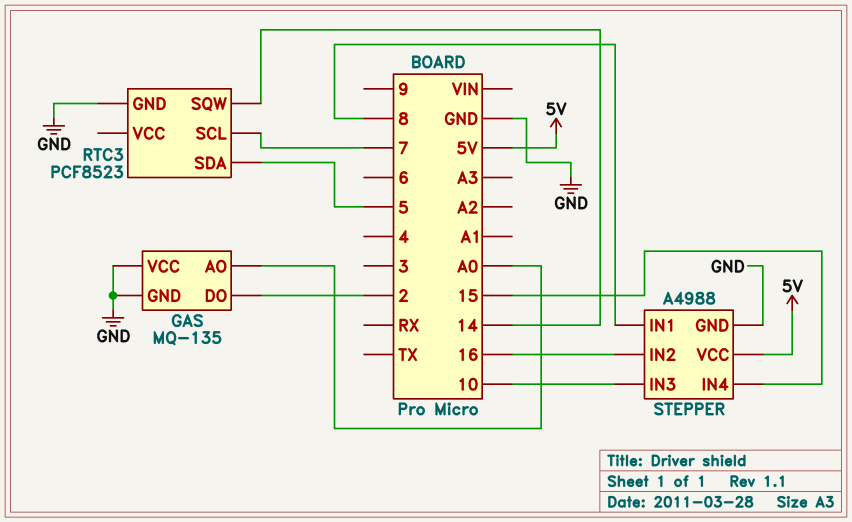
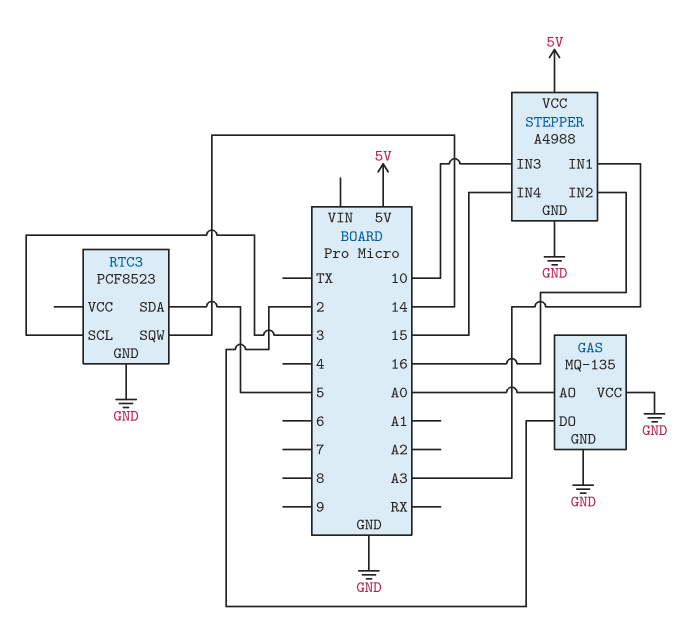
RTC3 pin SCL: 7 -> 3
STEPPER pin IN1: 8 -> A3

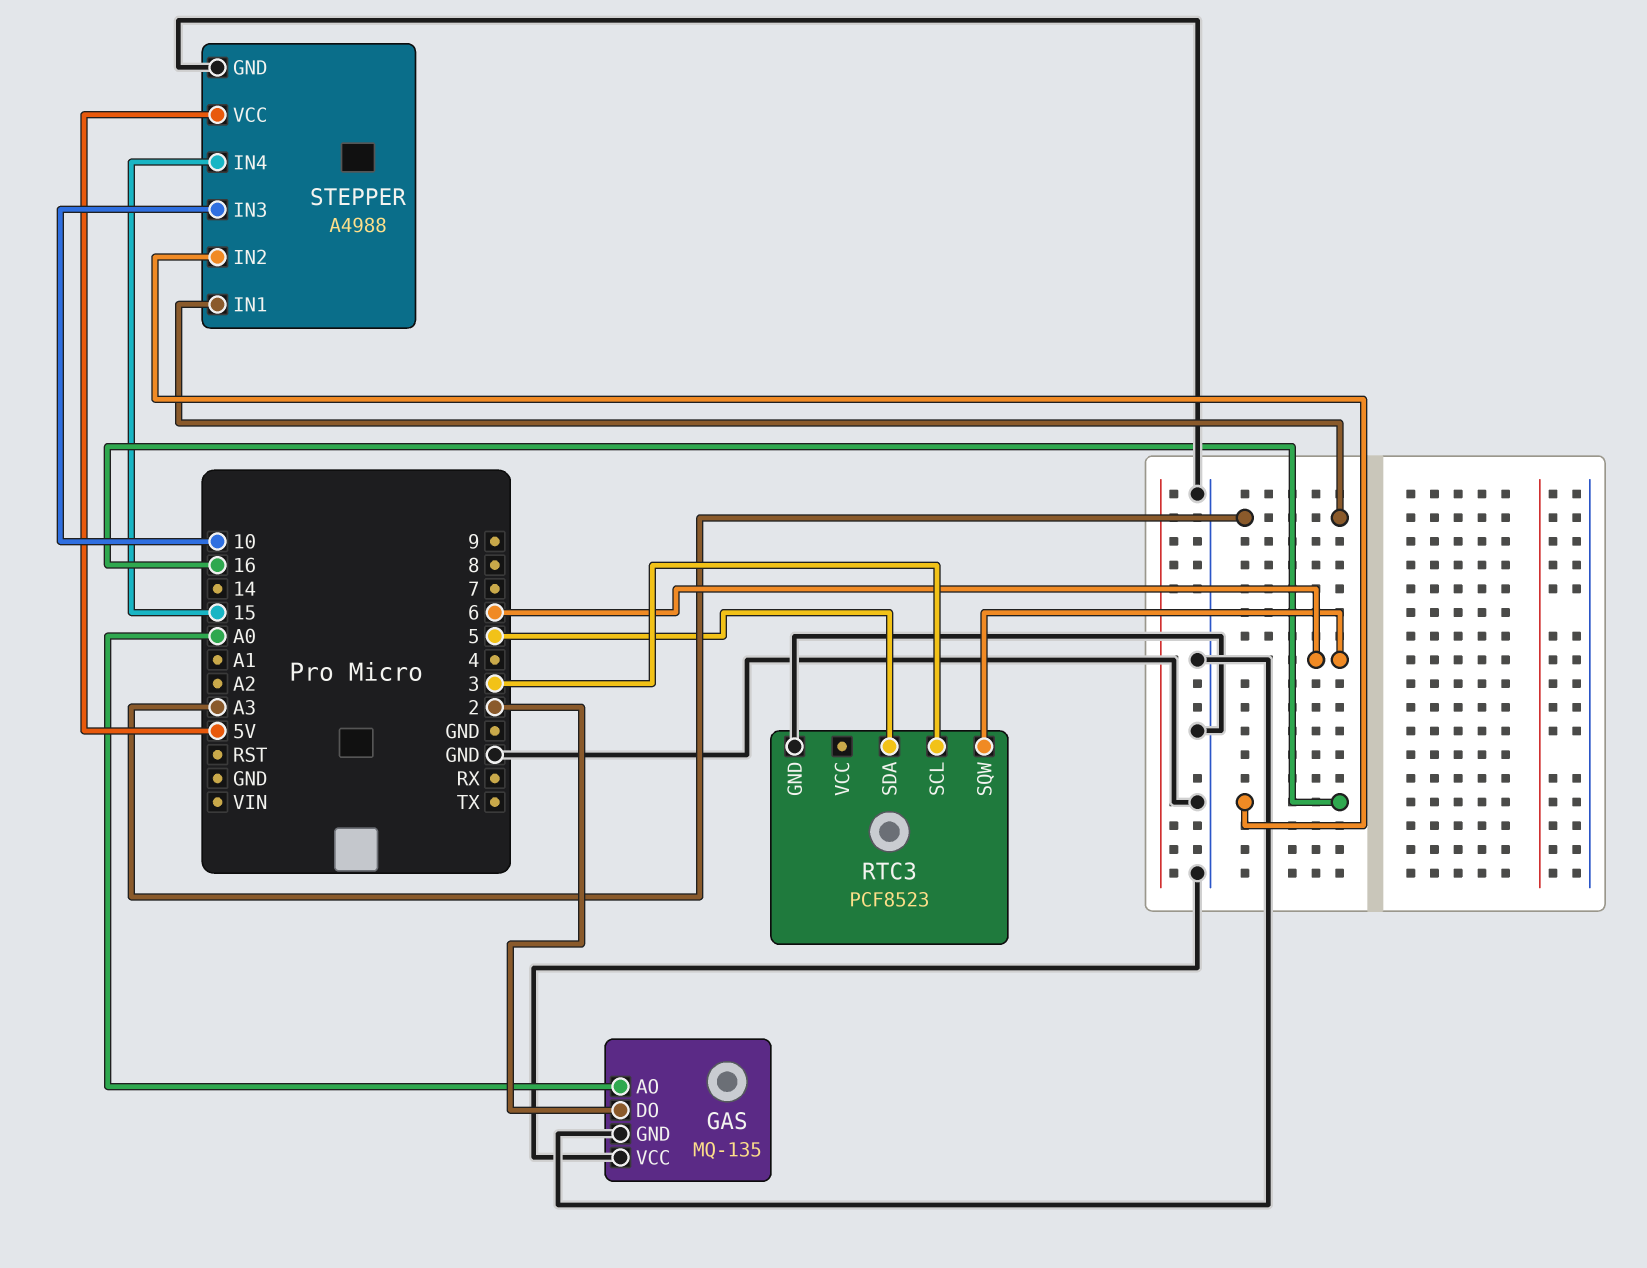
RTC3 pin SQW: 14 -> 6

